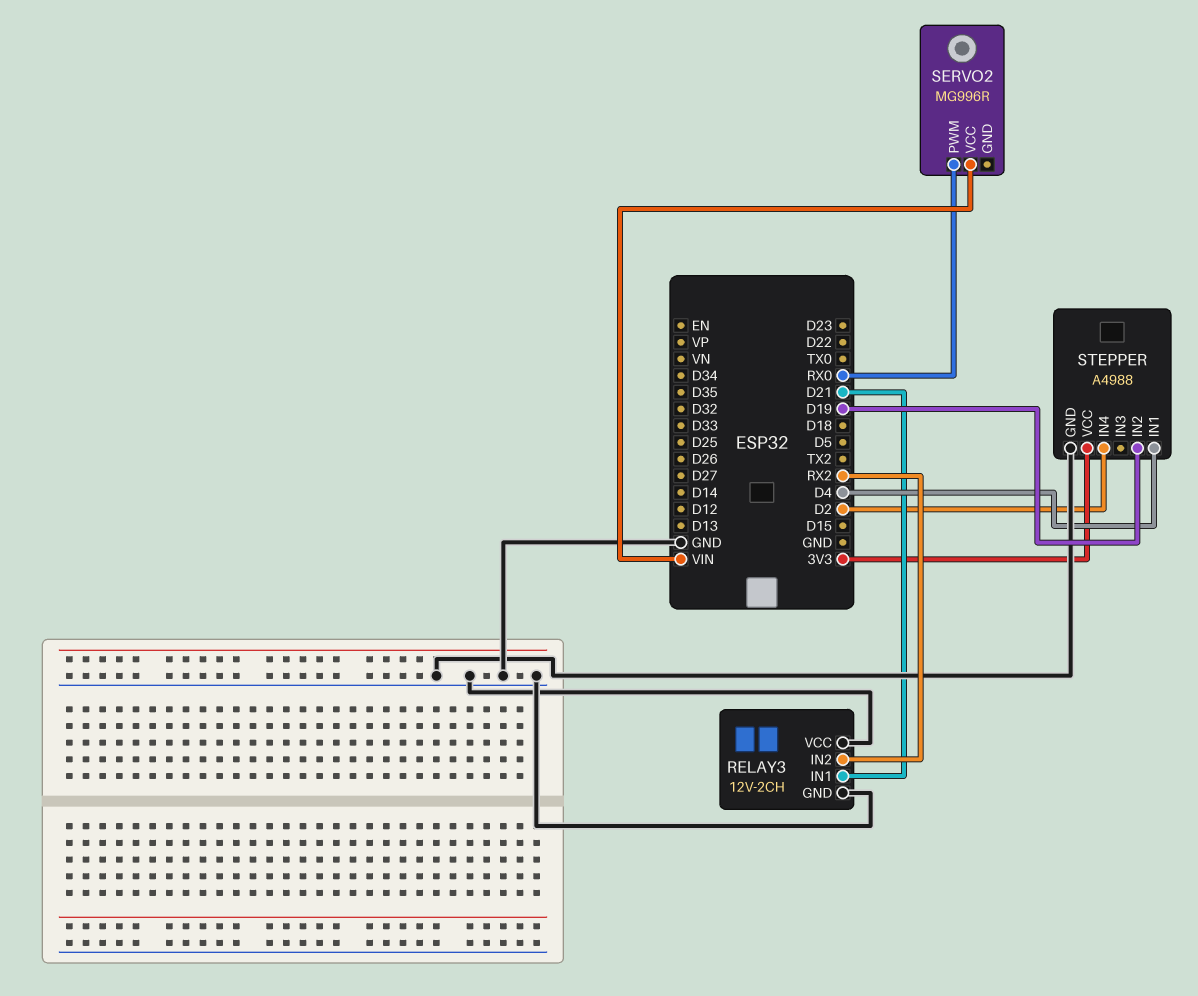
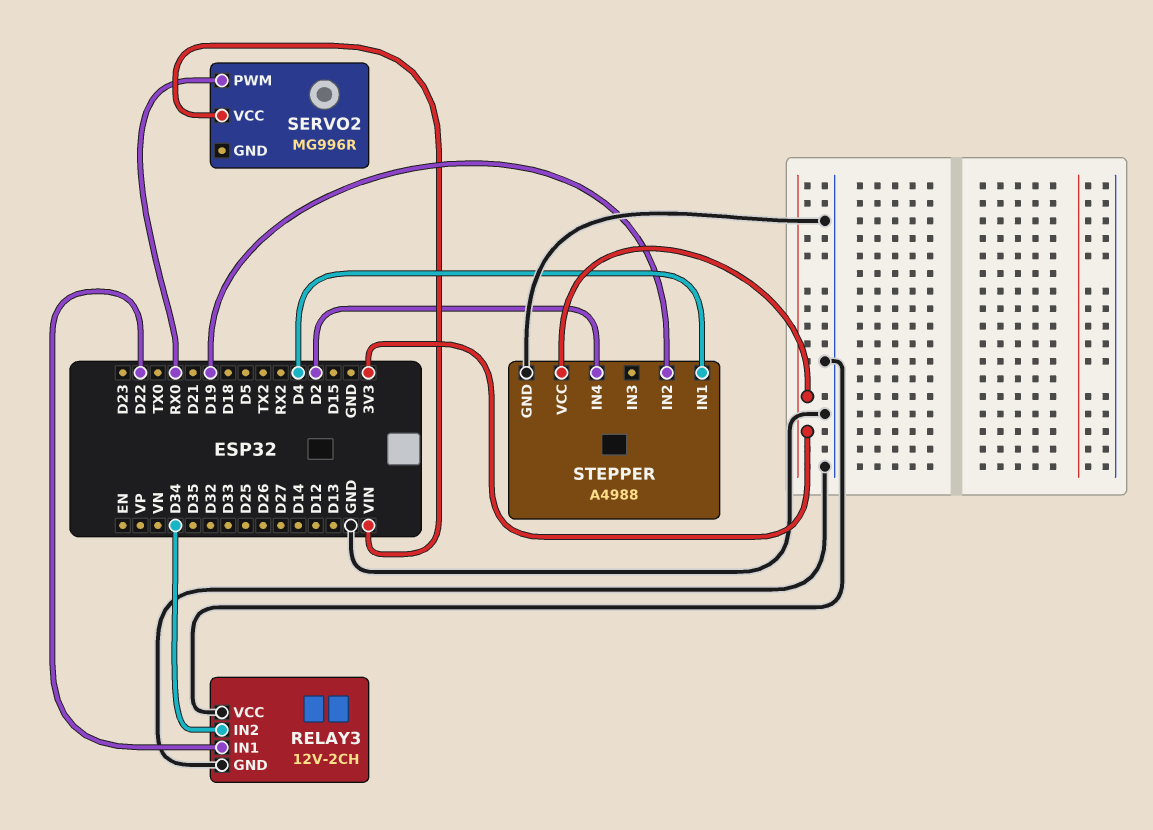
RELAY3 pin IN1: D21 -> D22
RELAY3 pin IN2: RX2 -> D34

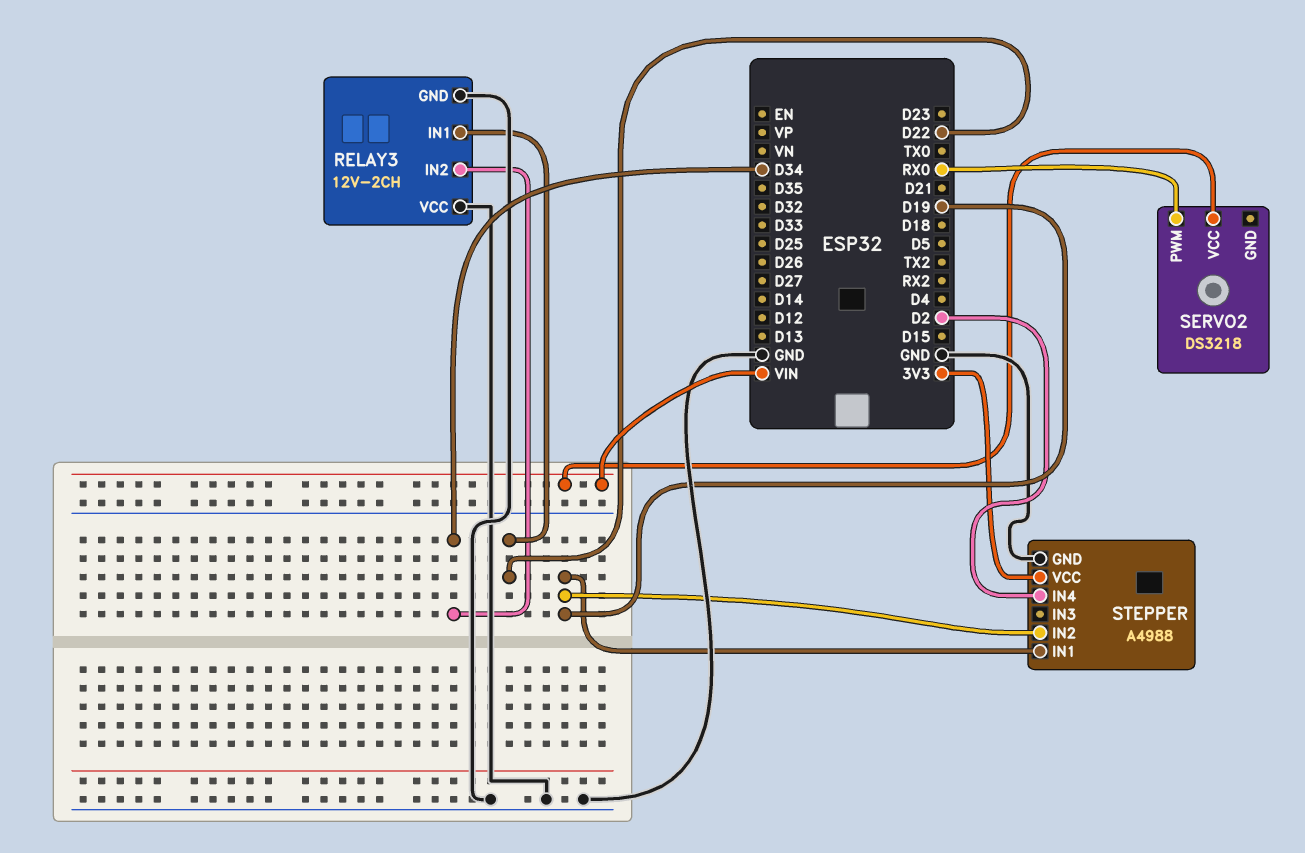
SERVO2: MG996R -> DS3218
STEPPER pin IN1: D4 -> D19

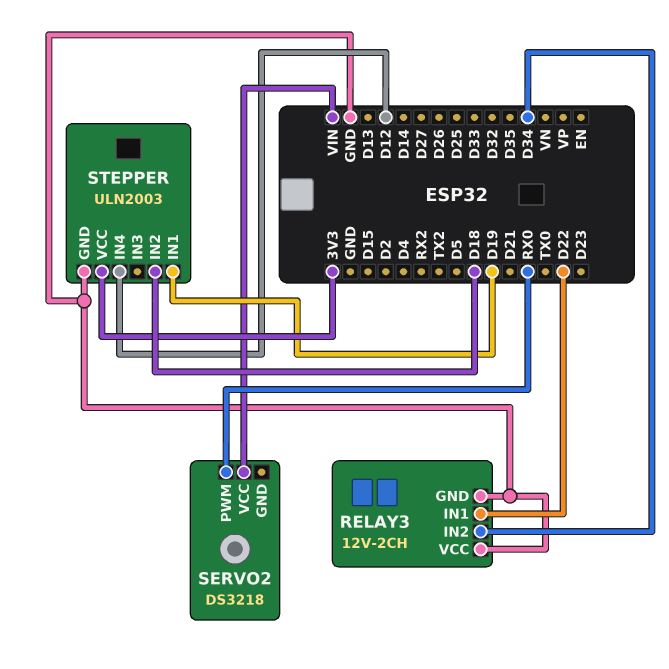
STEPPER: A4988 -> ULN2003
STEPPER pin IN2: D19 -> D18
STEPPER pin IN4: D2 -> D12

